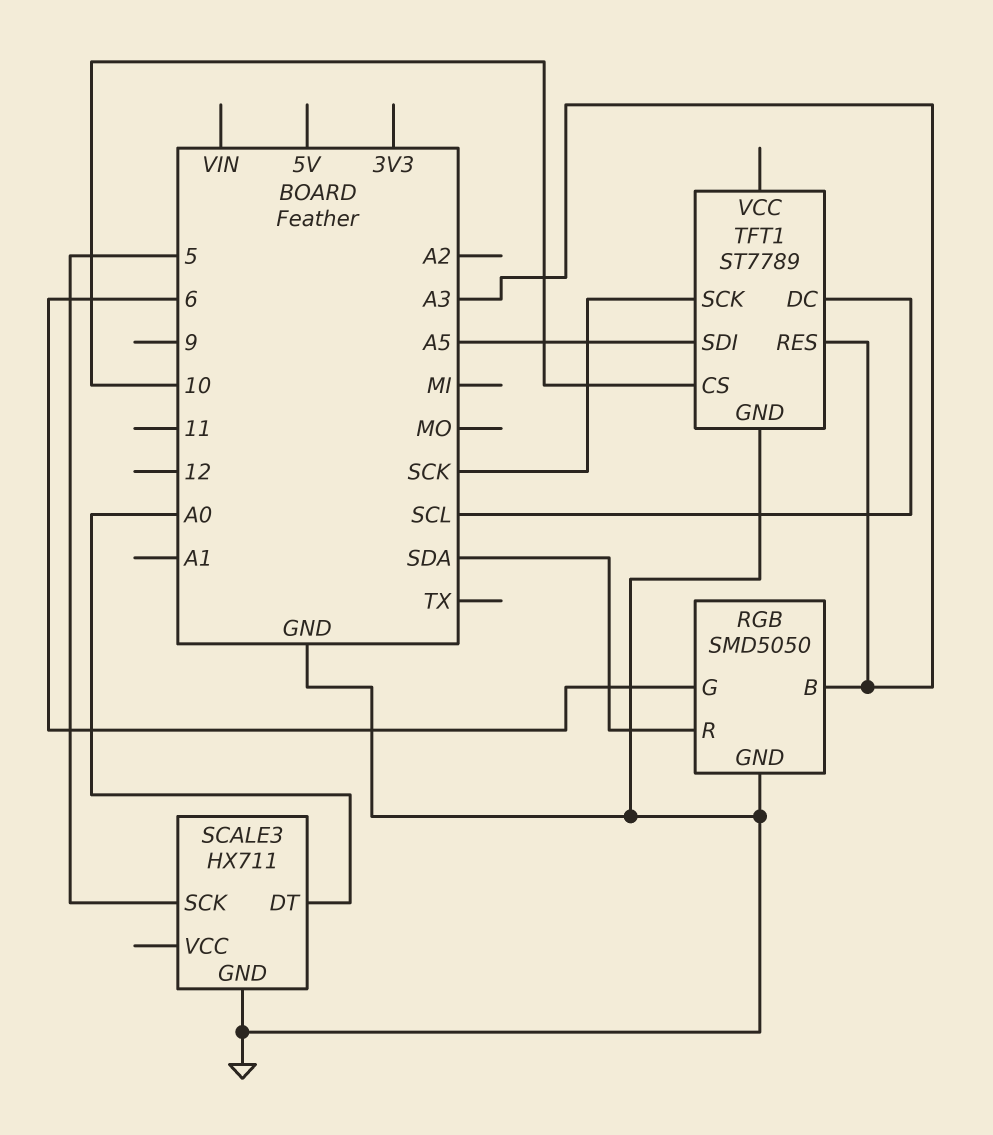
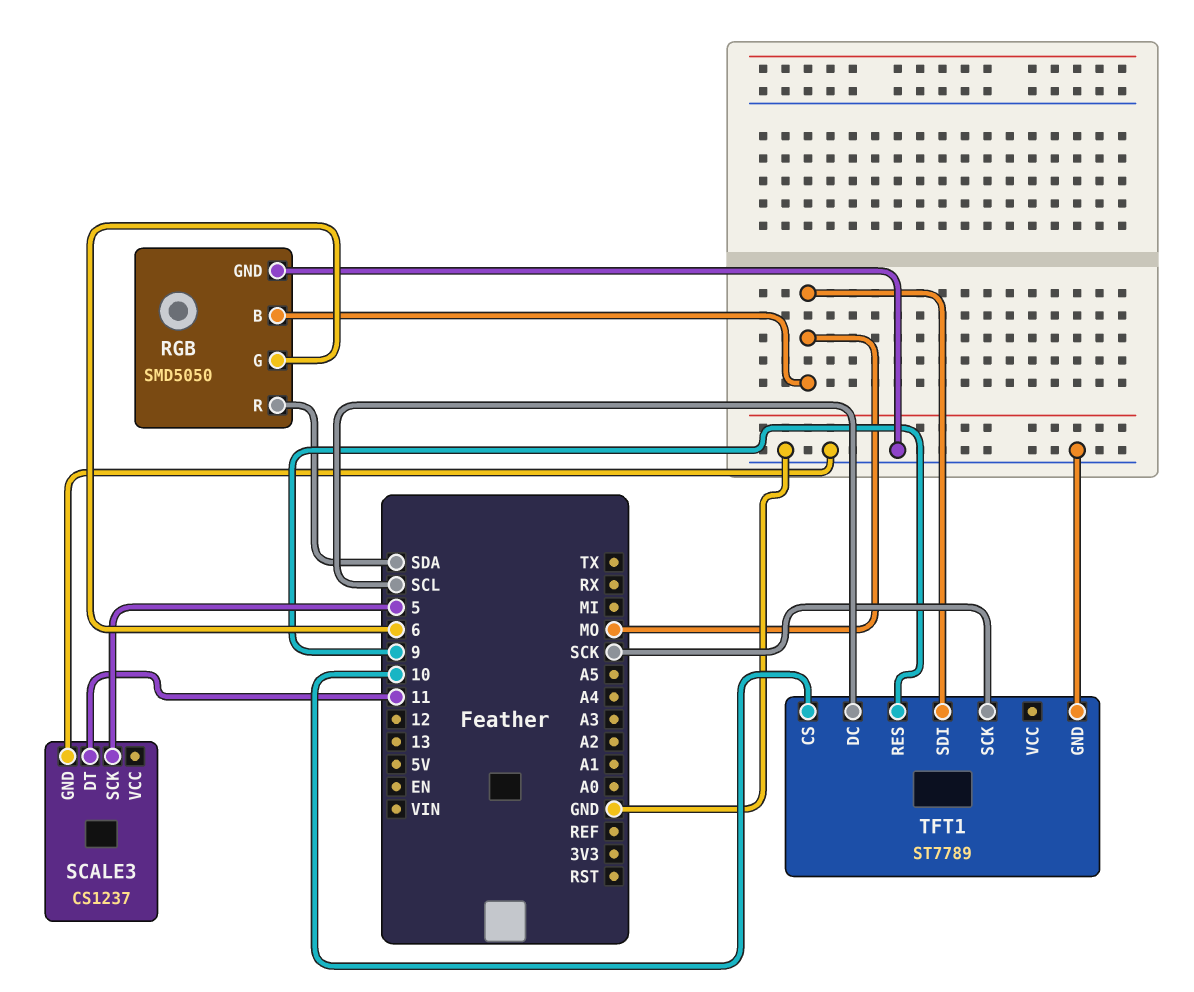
RGB pin B: A3 -> MO
SCALE3: HX711 -> CS1237
SCALE3 pin DT: A0 -> 11
TFT1 pin RES: A3 -> 9
TFT1 pin SDI: A5 -> MO

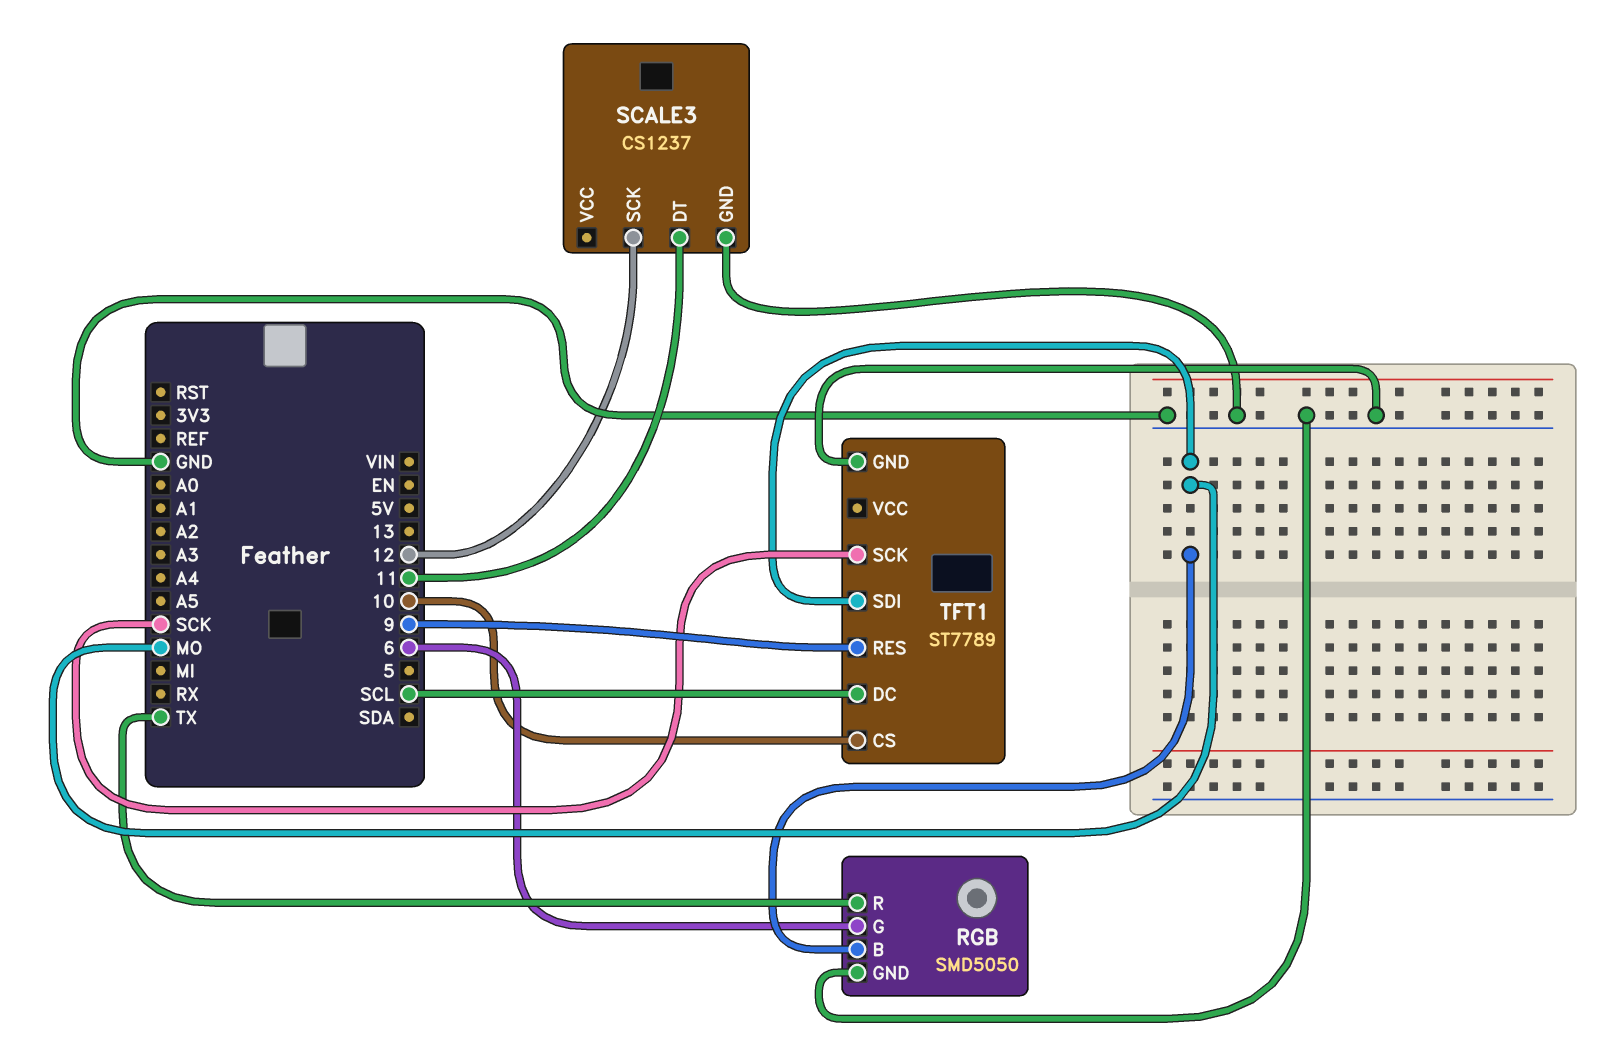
RGB pin R: SDA -> TX
SCALE3 pin SCK: 5 -> 12

